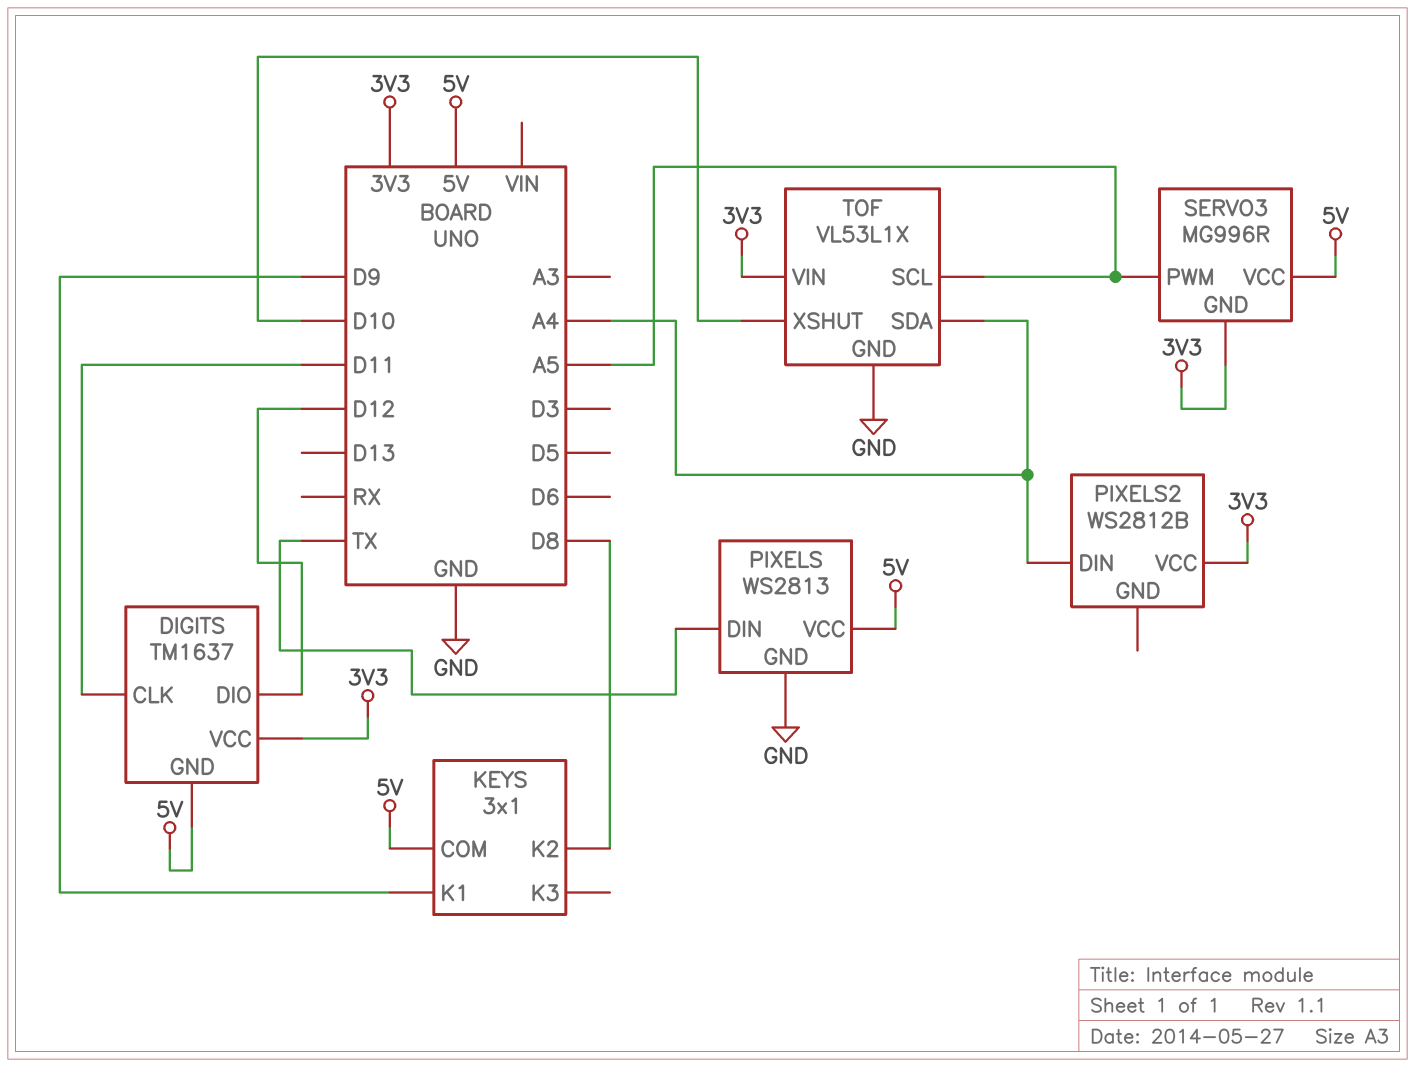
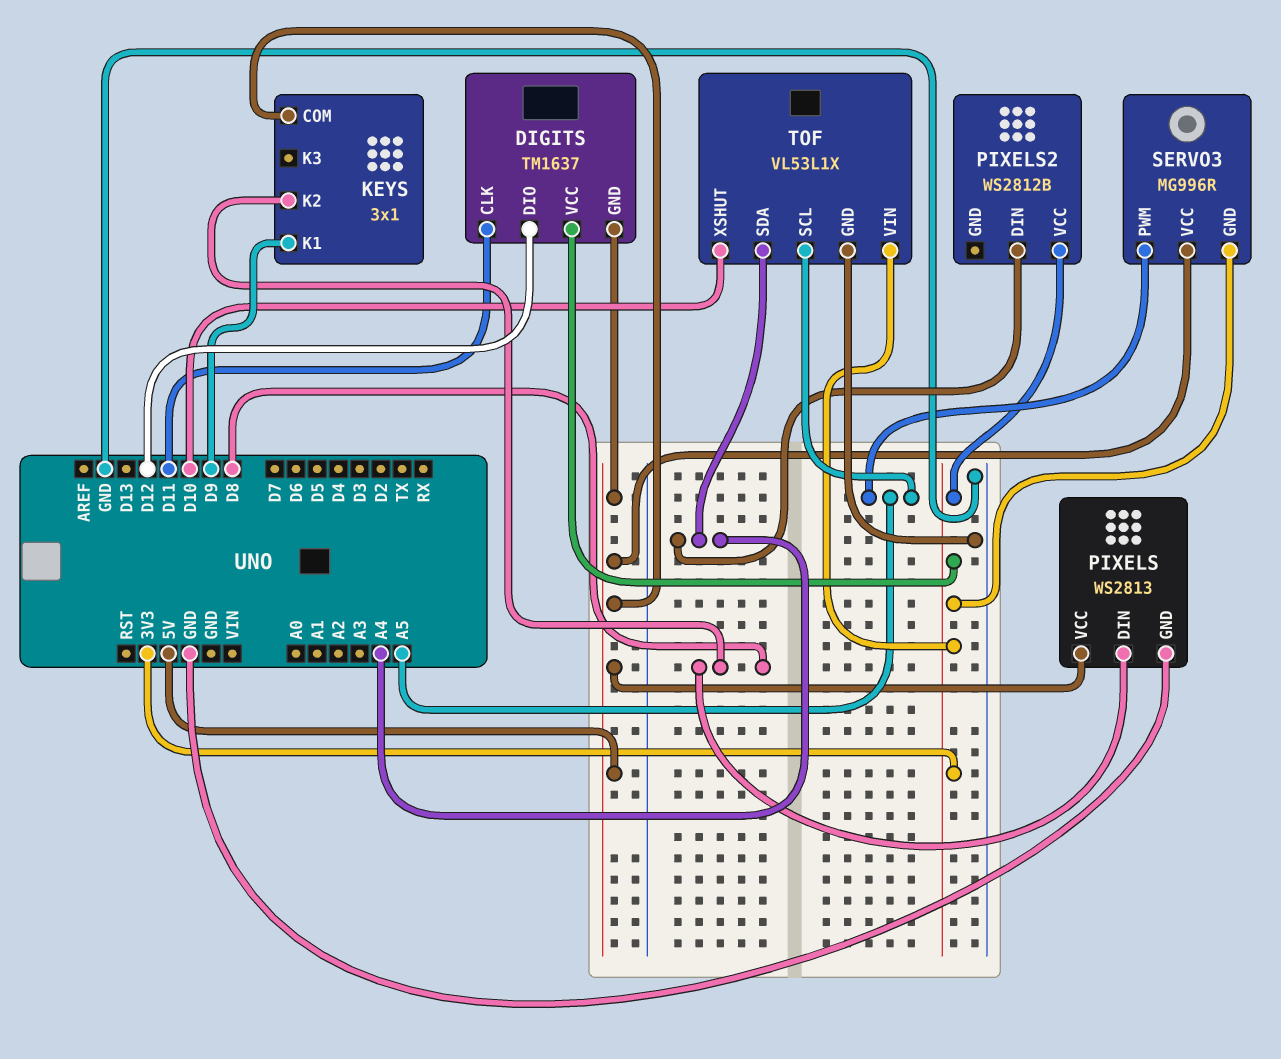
PIXELS pin DIN: TX -> D8

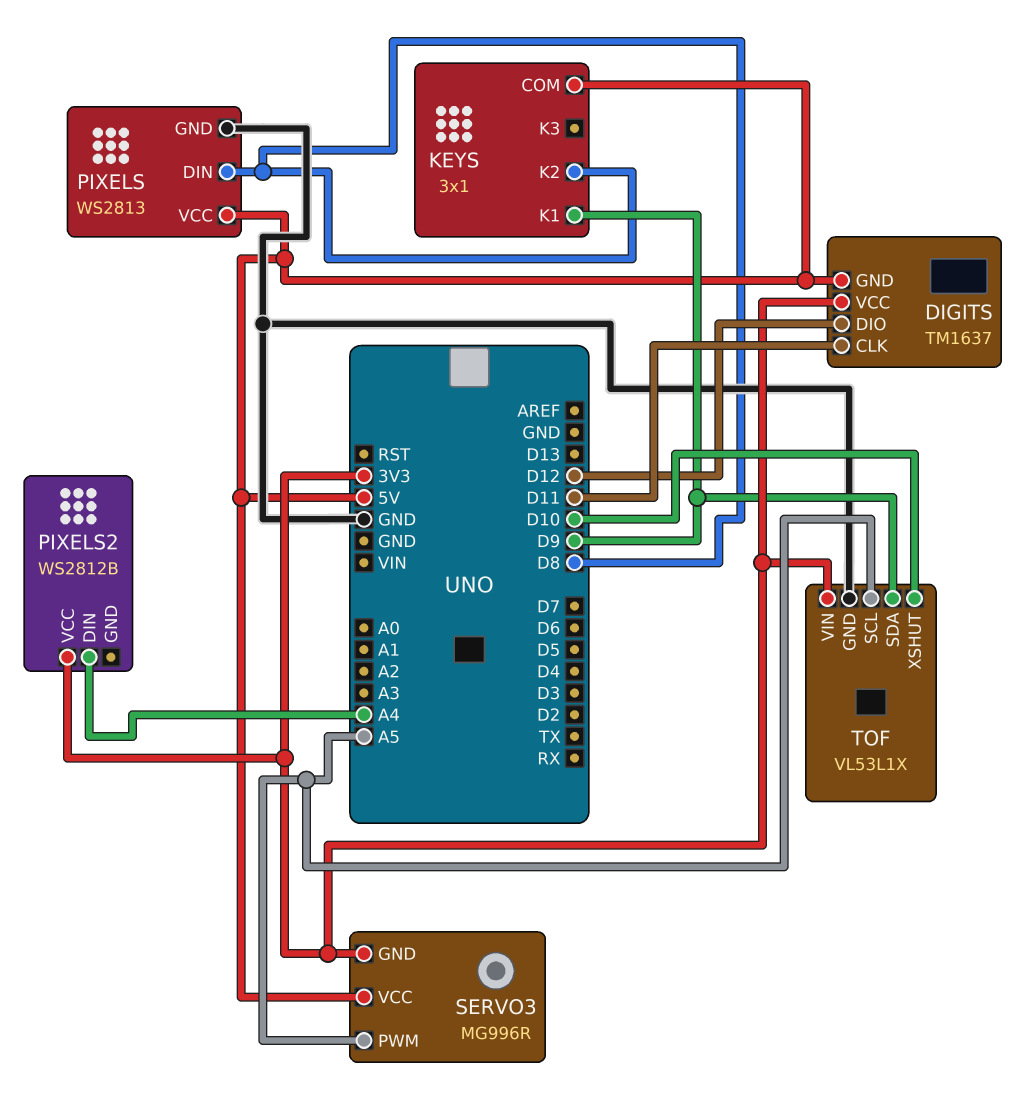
TOF pin SDA: A4 -> D9

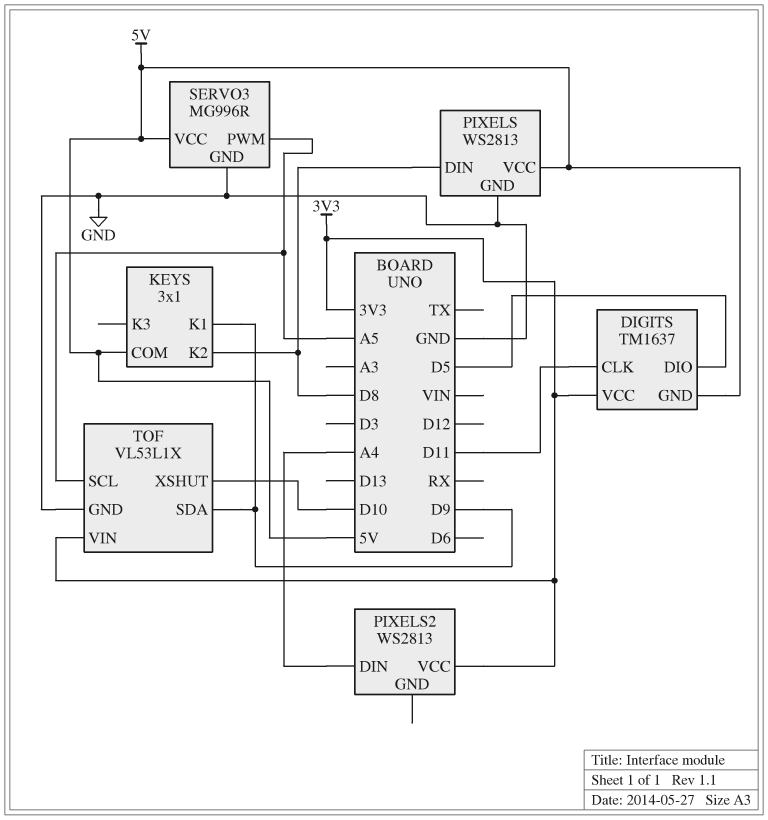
DIGITS pin DIO: D12 -> D5
PIXELS2: WS2812B -> WS2813
SERVO3 pin GND: 3V3 -> GND

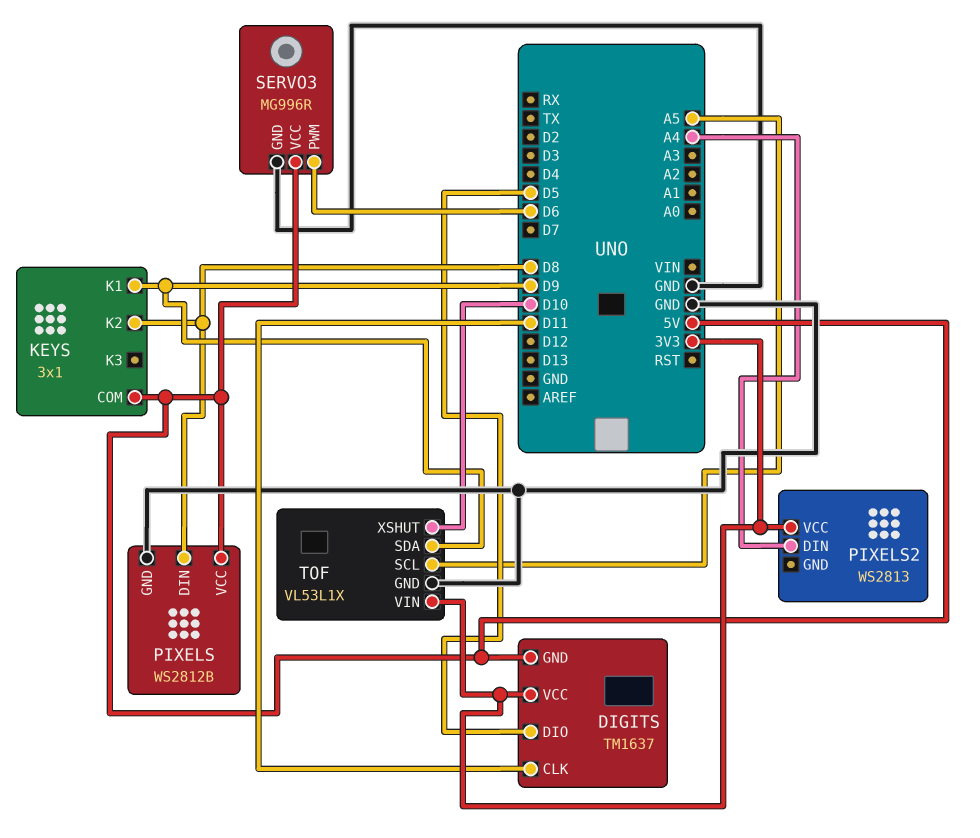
PIXELS: WS2813 -> WS2812B
SERVO3 pin PWM: A5 -> D6

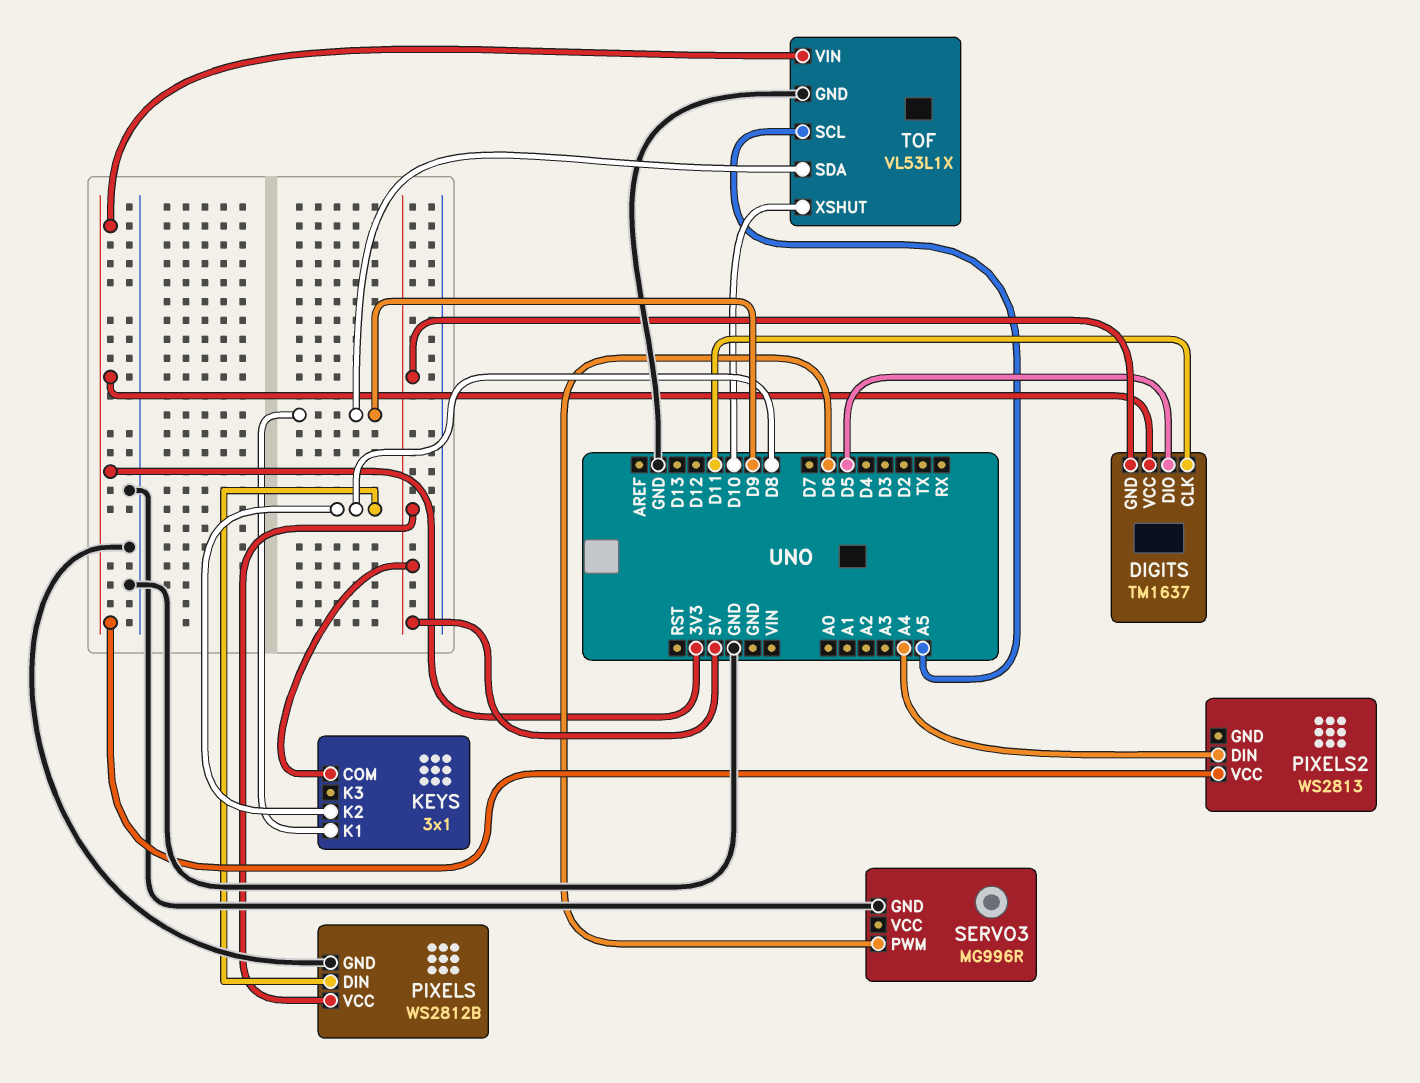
SERVO3 pin VCC: 5V -> none

